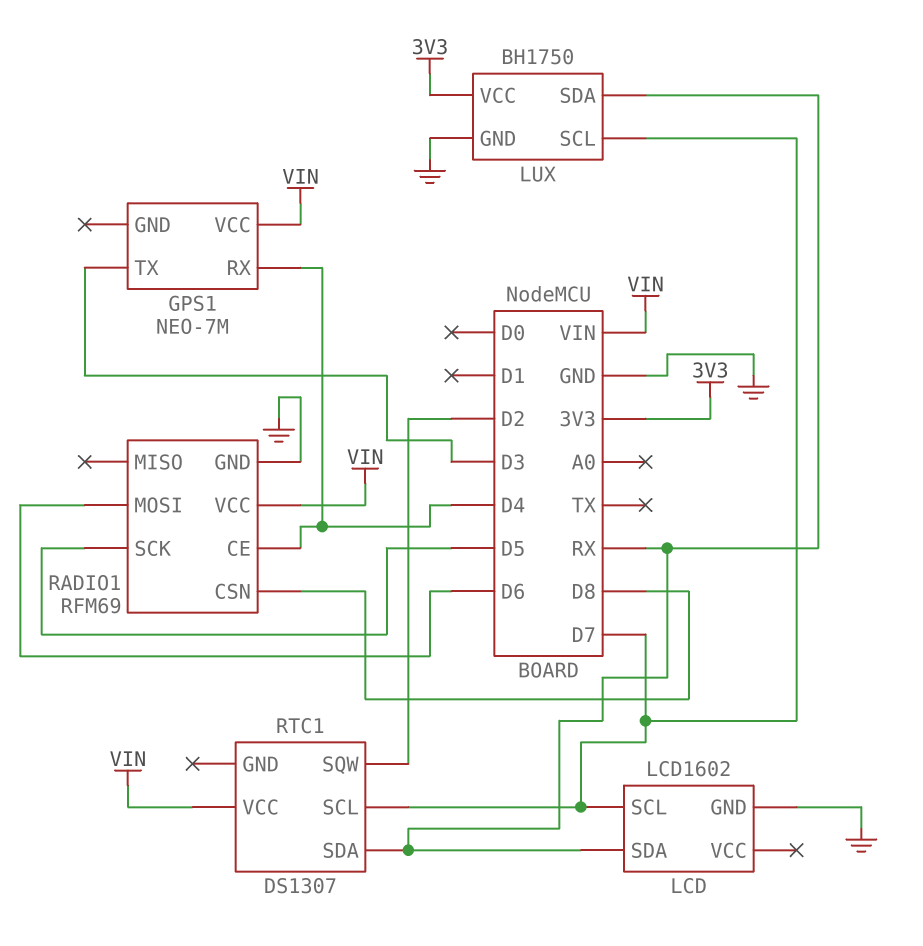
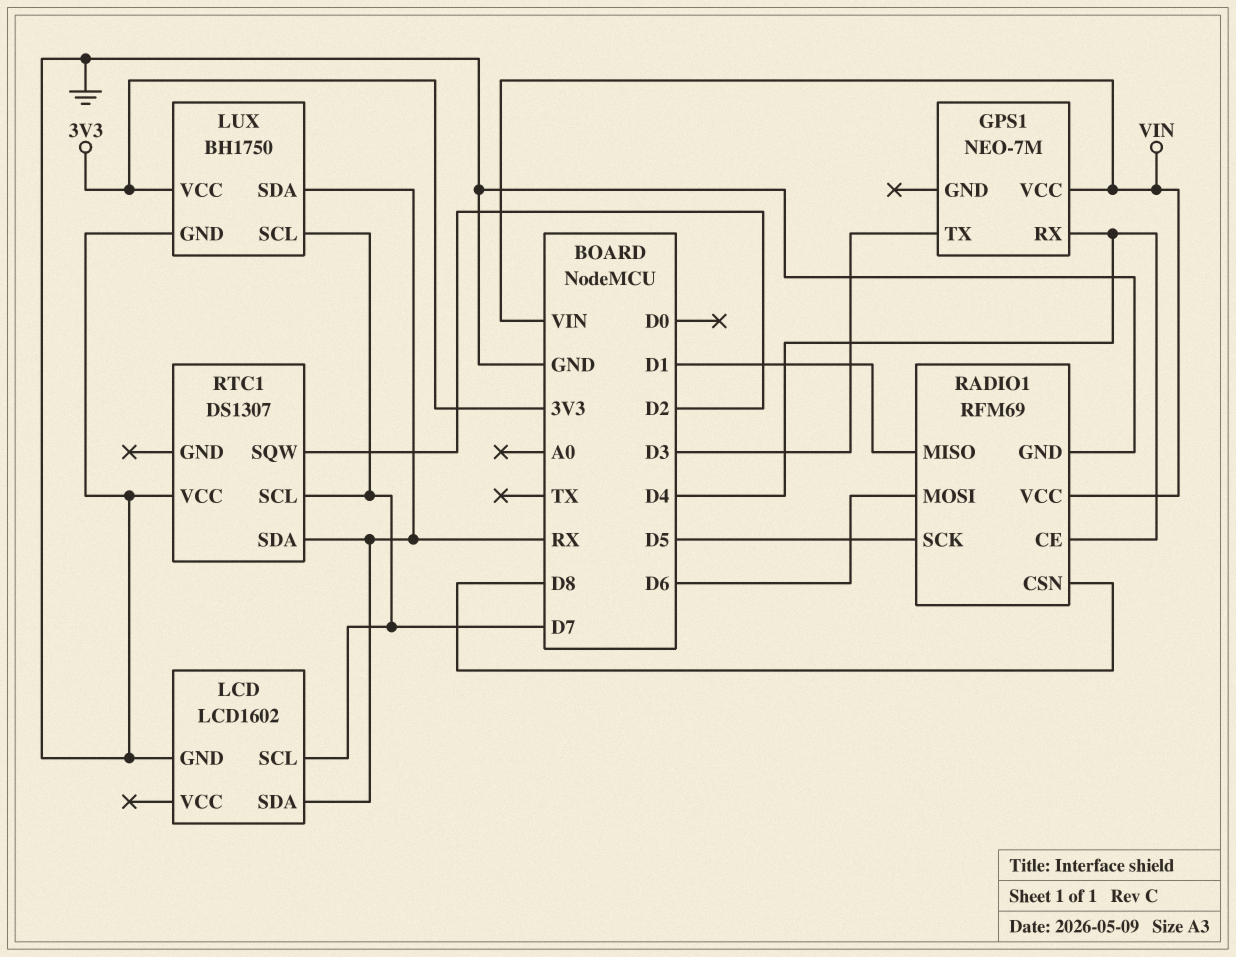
RADIO1 pin MISO: none -> D1
RTC1 pin VCC: VIN -> GND

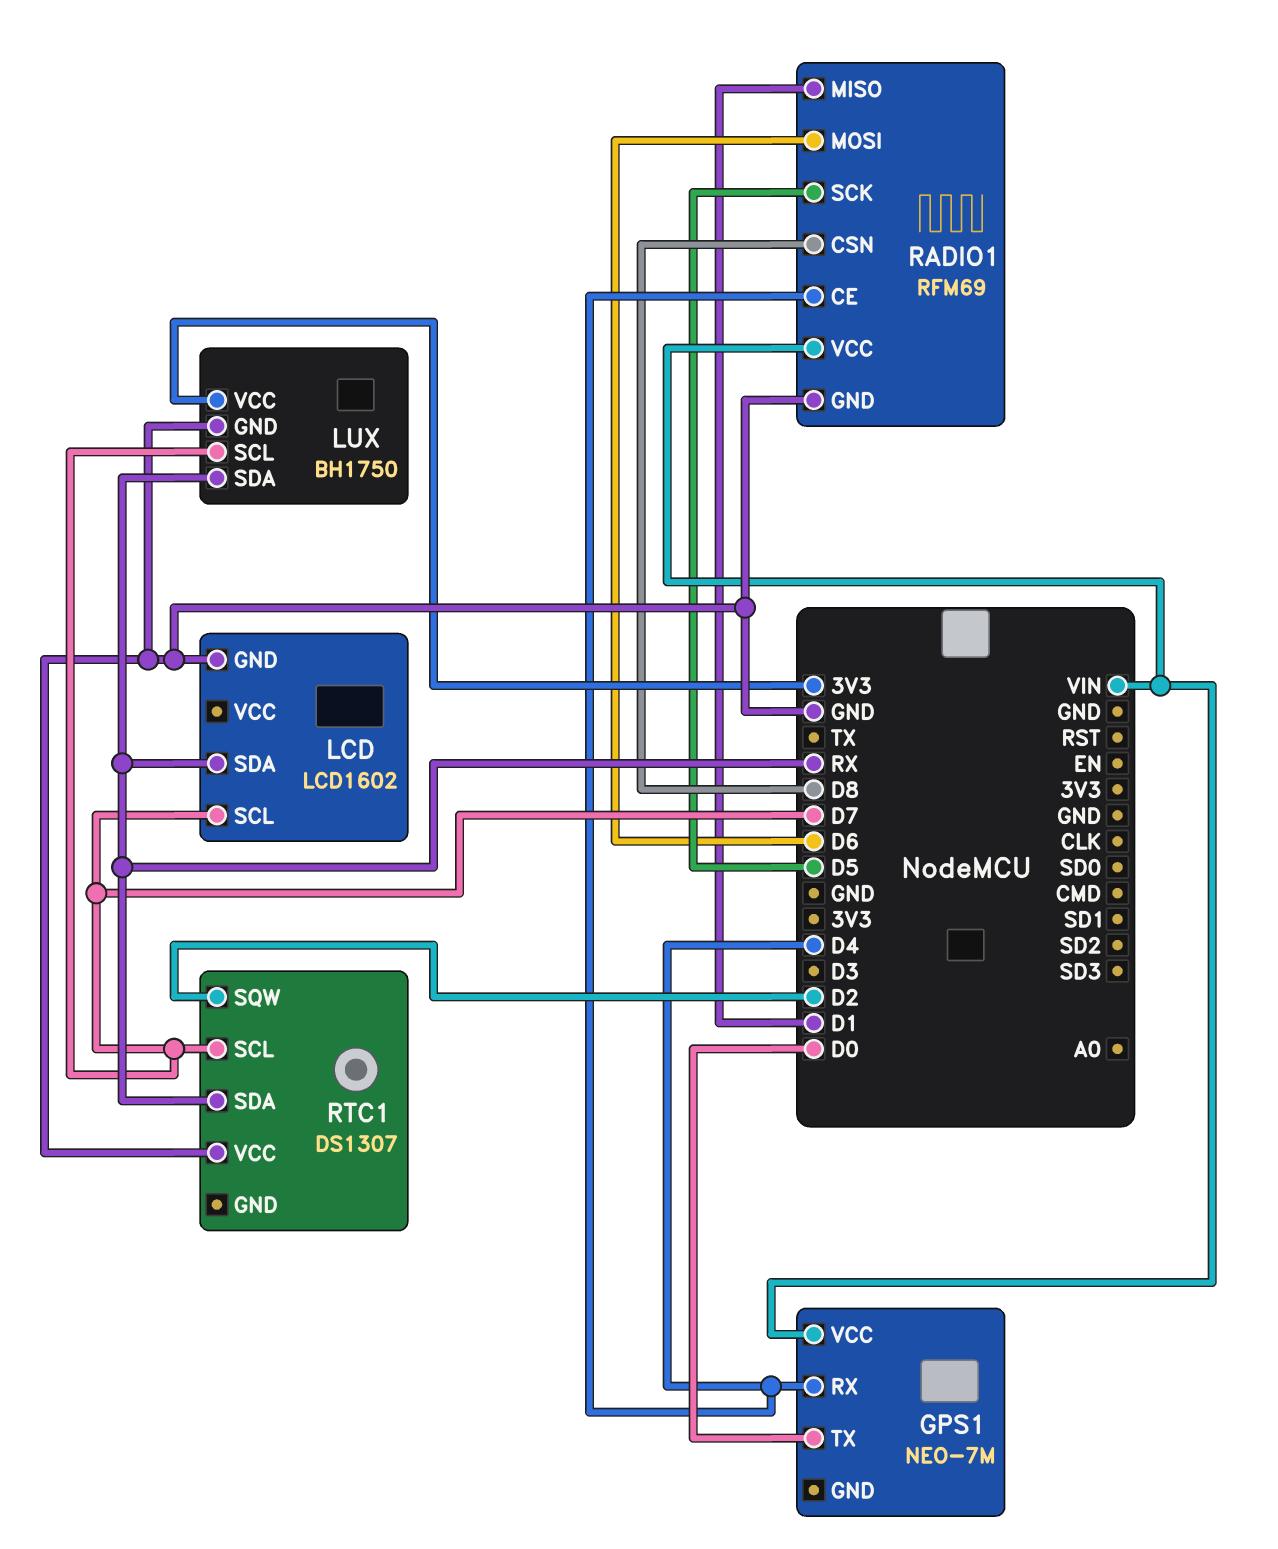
GPS1 pin TX: D3 -> D0

